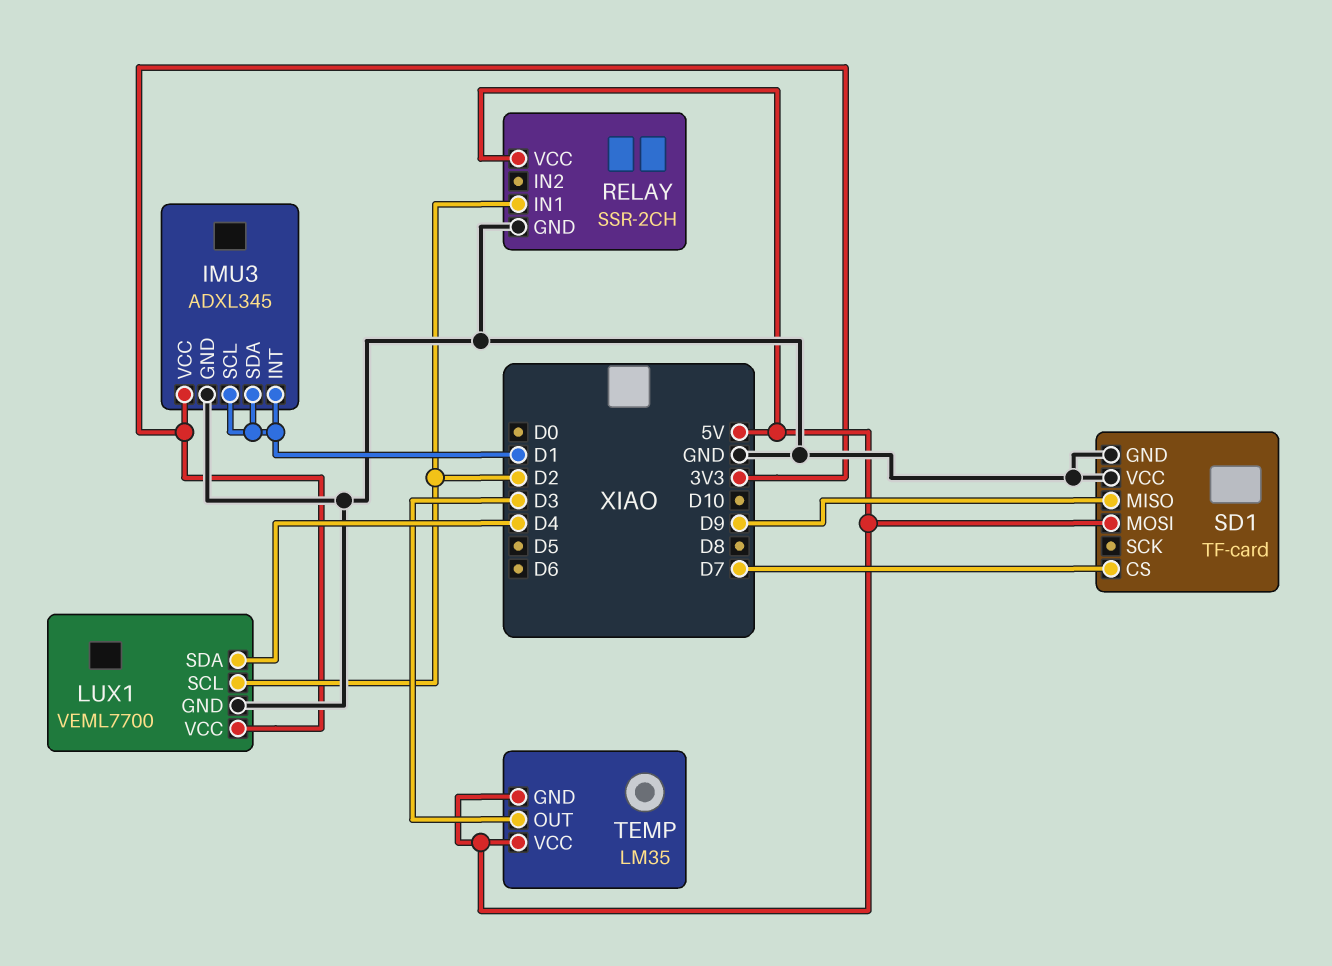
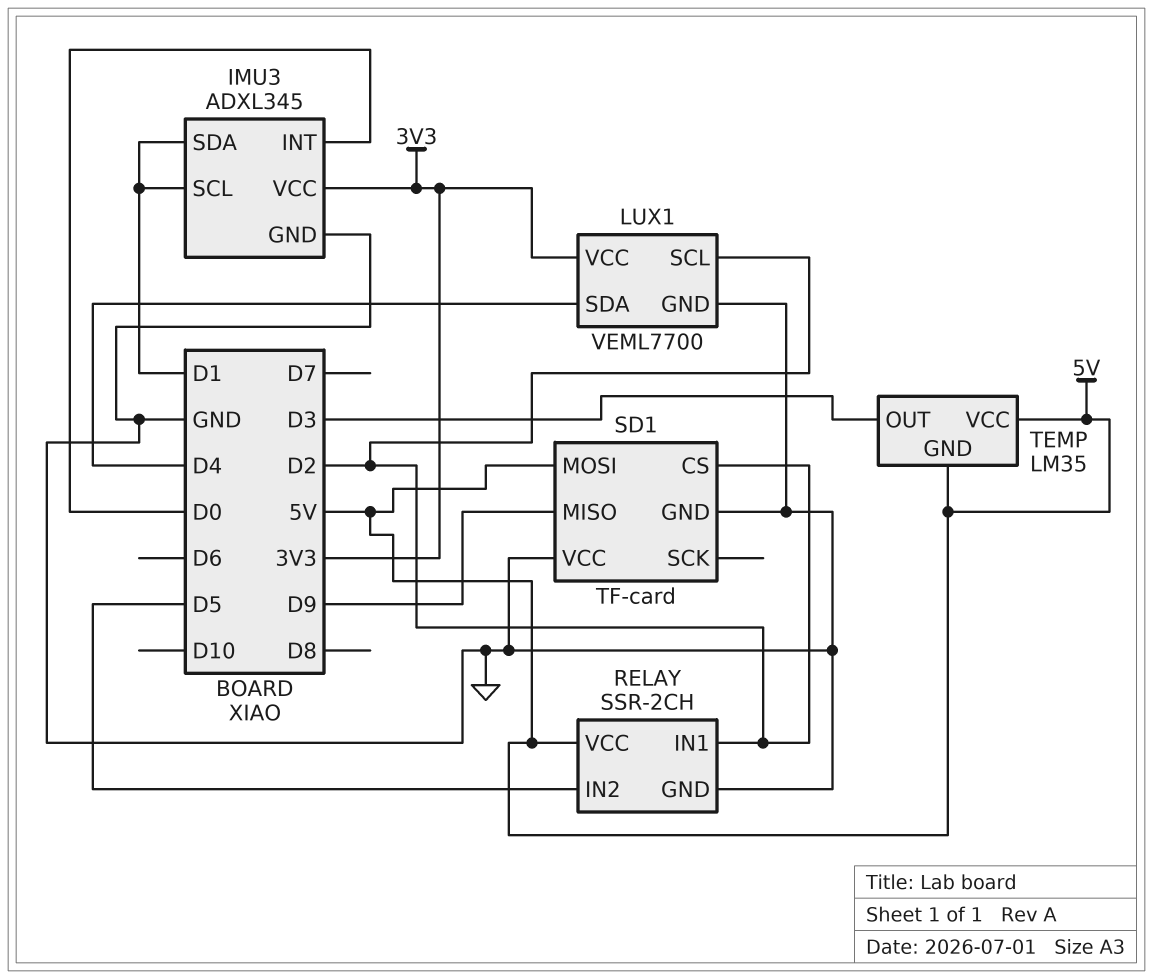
IMU3 pin INT: D1 -> D0
RELAY pin IN2: none -> D5
SD1 pin CS: D7 -> D2

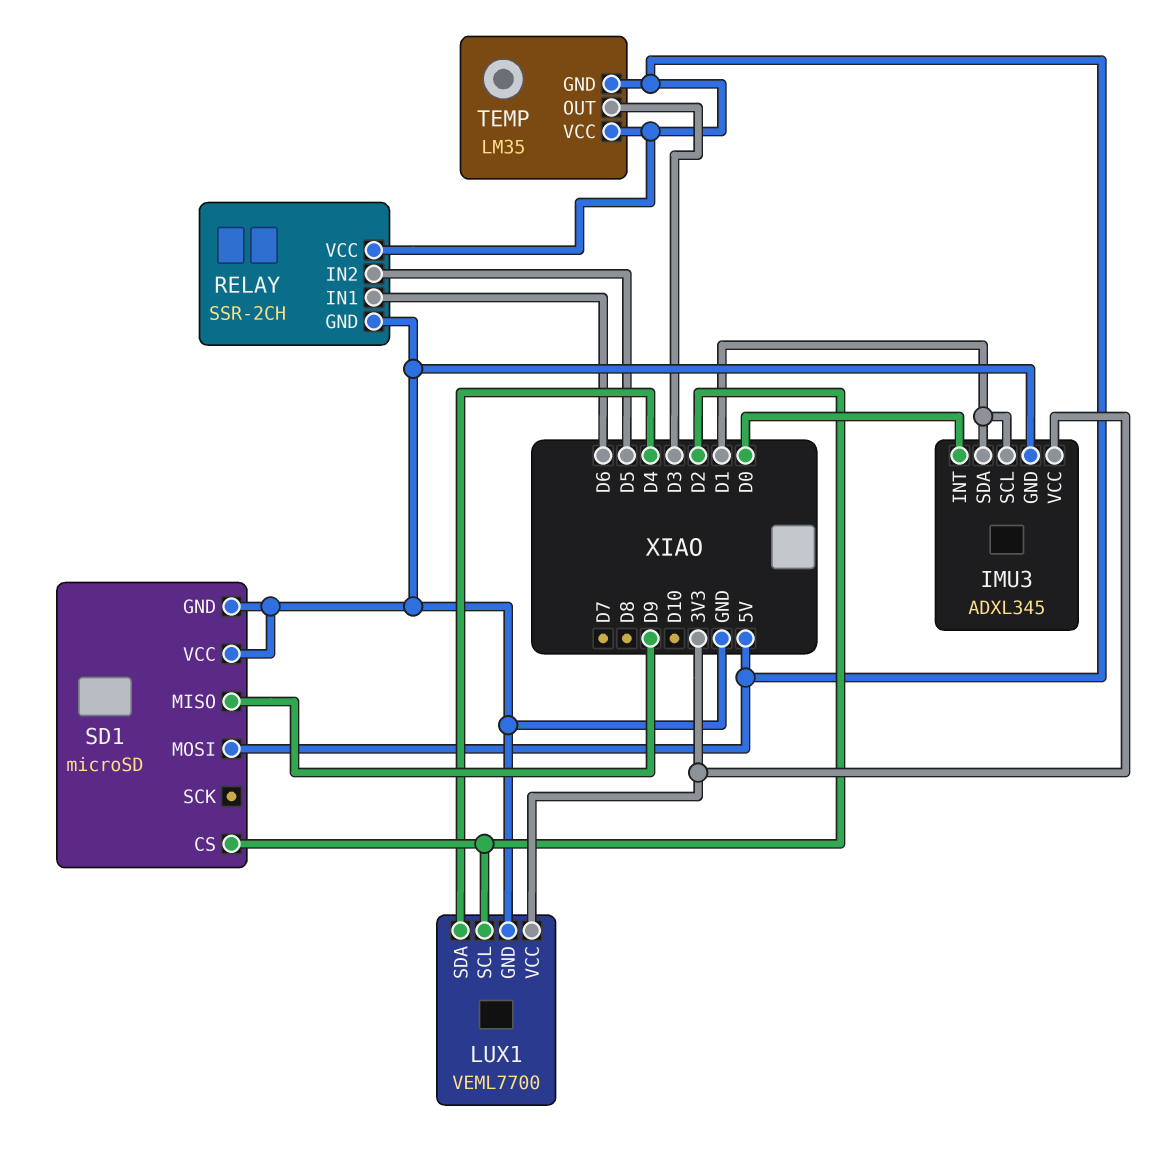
RELAY pin IN1: D2 -> D6
SD1: TF-card -> microSD

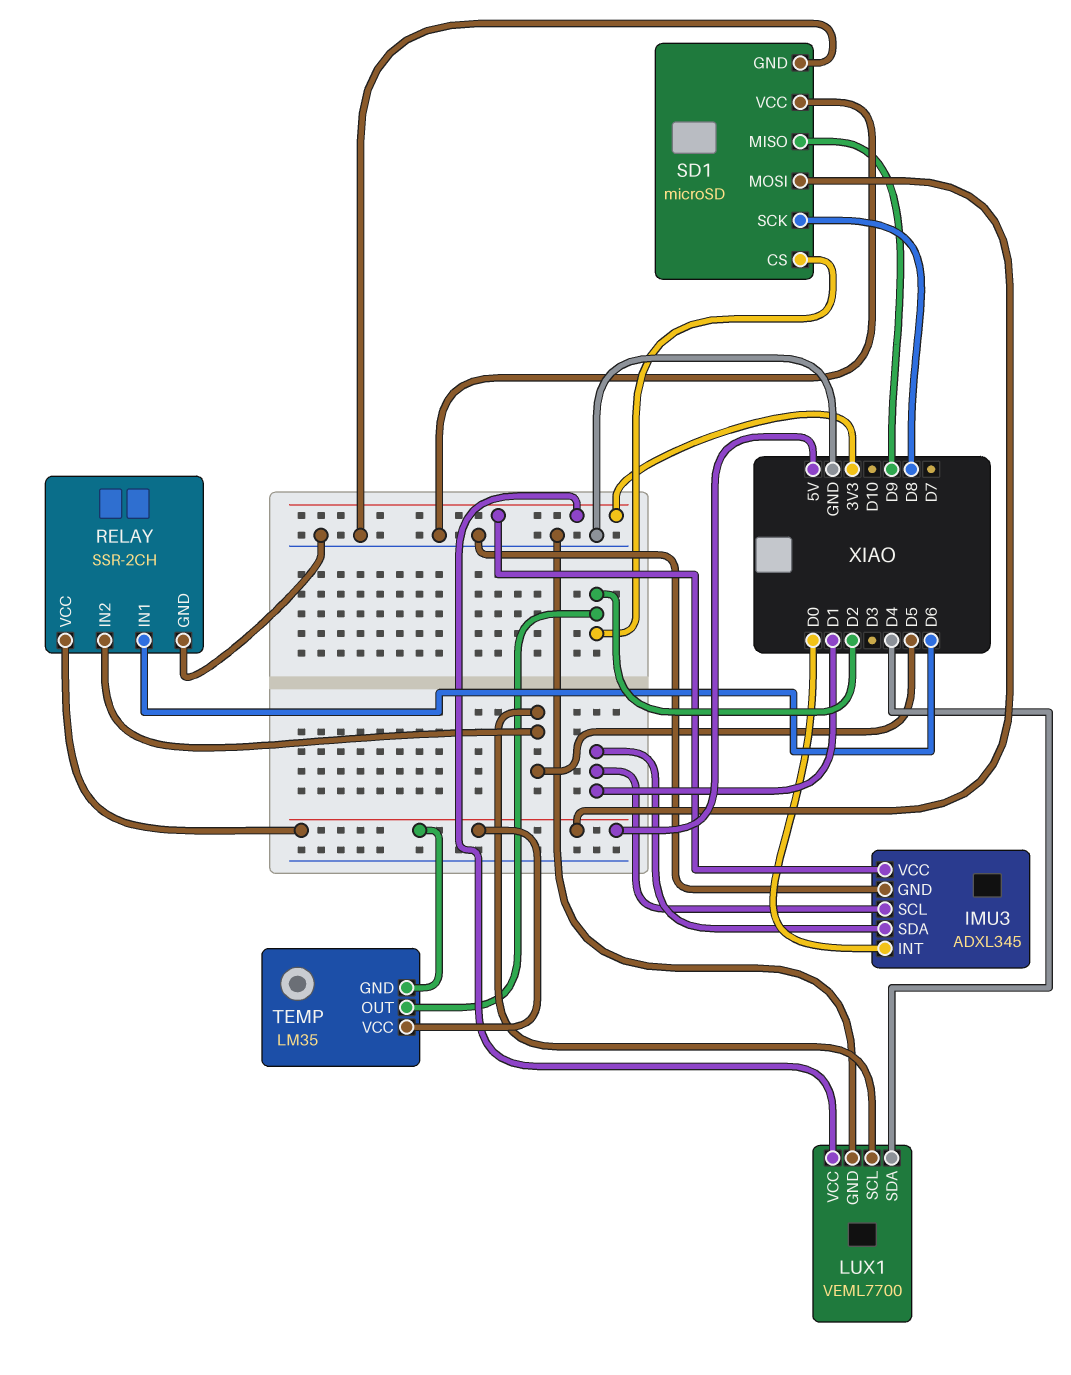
LUX1 pin SCL: D2 -> D5
SD1 pin SCK: none -> D8
TEMP pin OUT: D3 -> D2

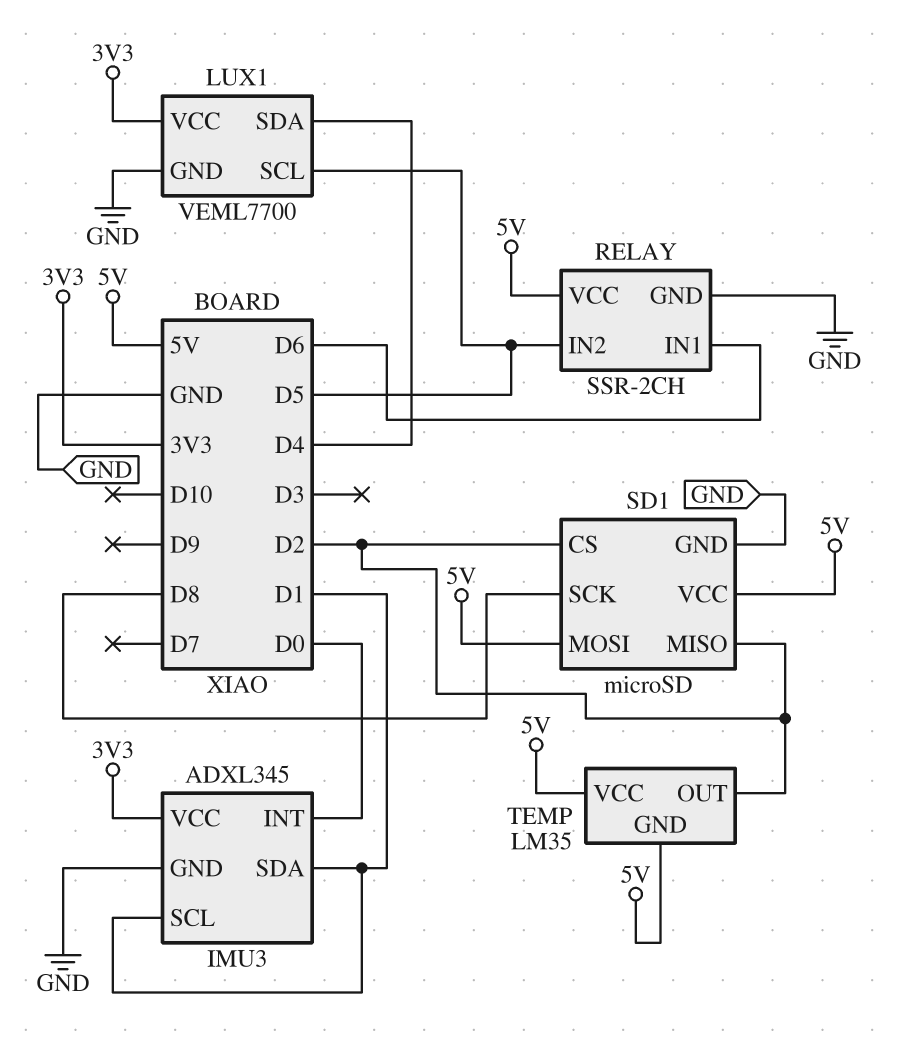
SD1 pin MISO: D9 -> D2
SD1 pin VCC: GND -> 5V

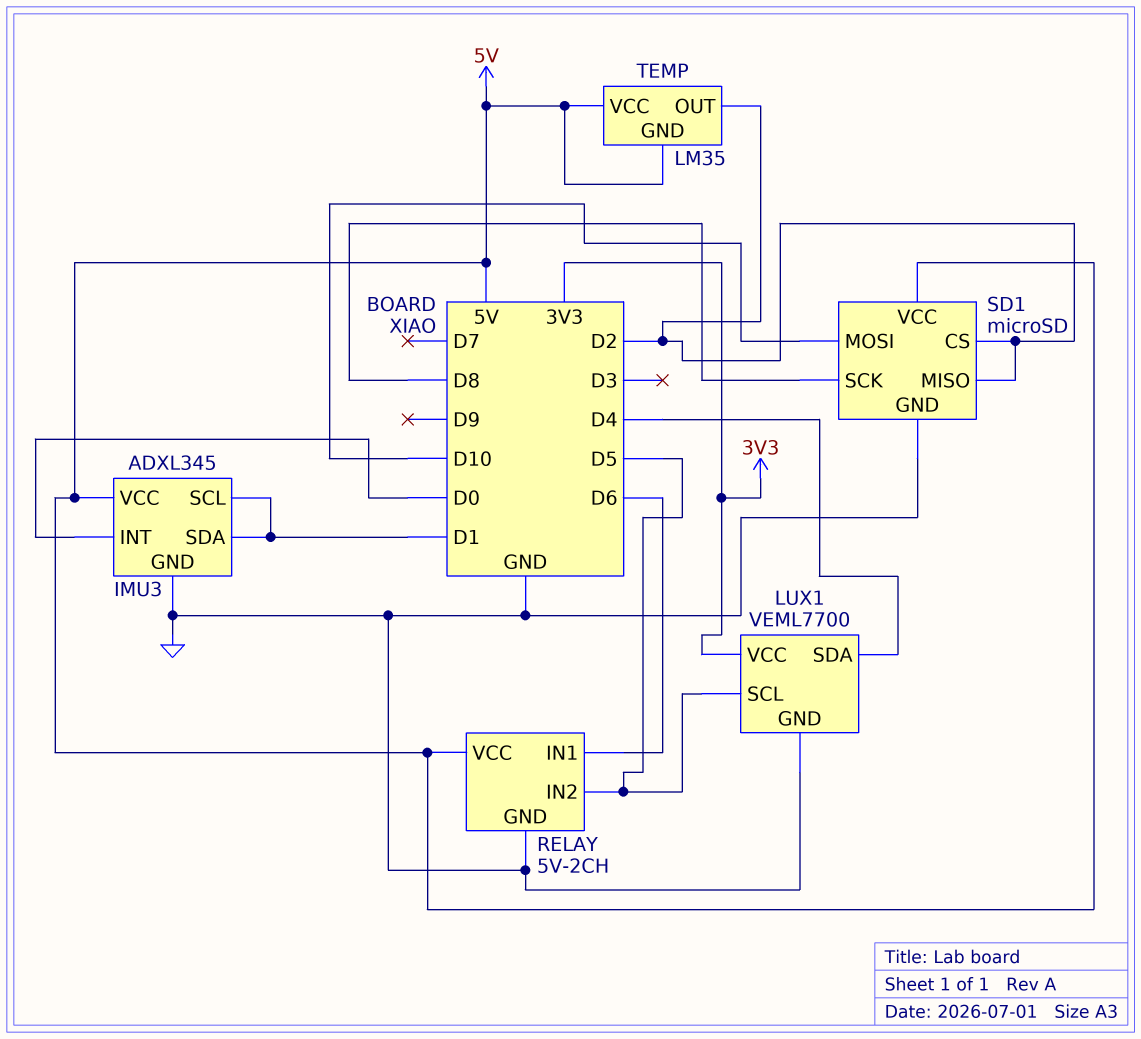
IMU3 pin VCC: 3V3 -> 5V
RELAY: SSR-2CH -> 5V-2CH
SD1 pin MOSI: 5V -> D10

